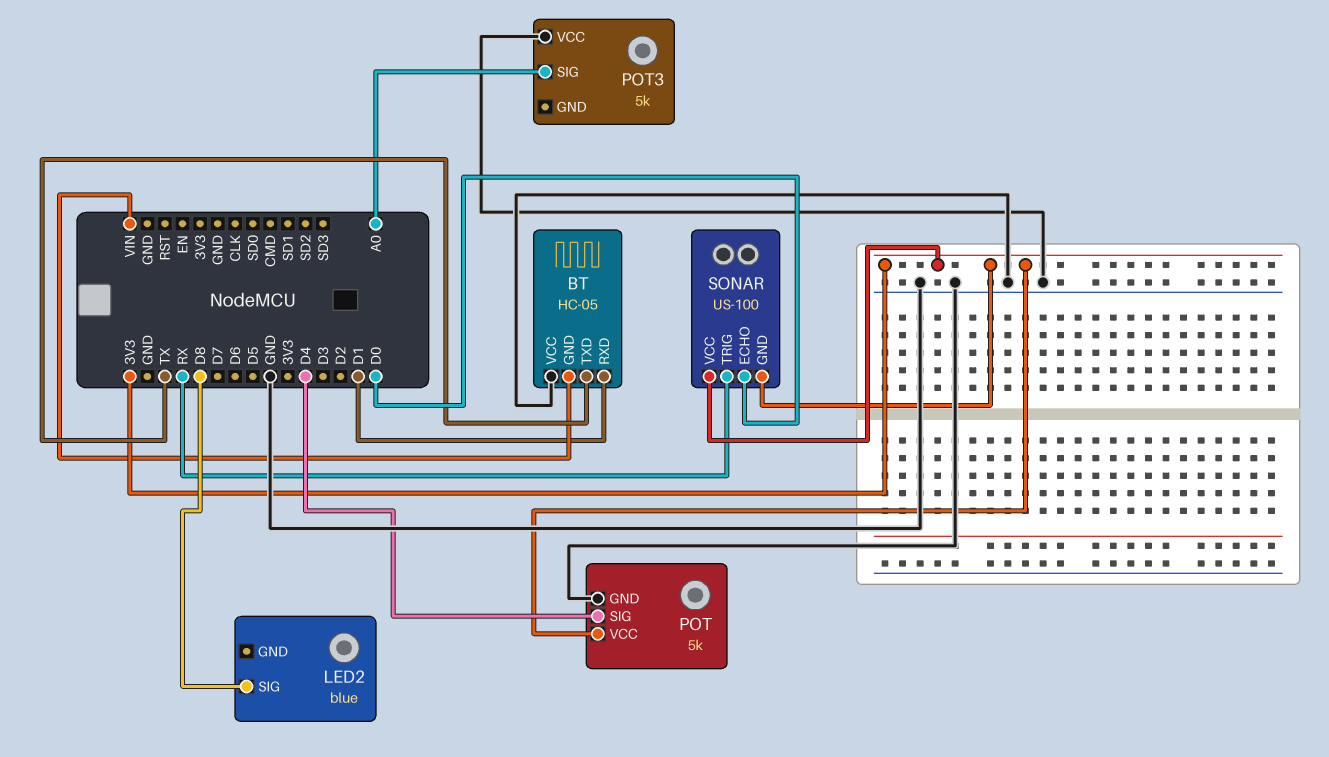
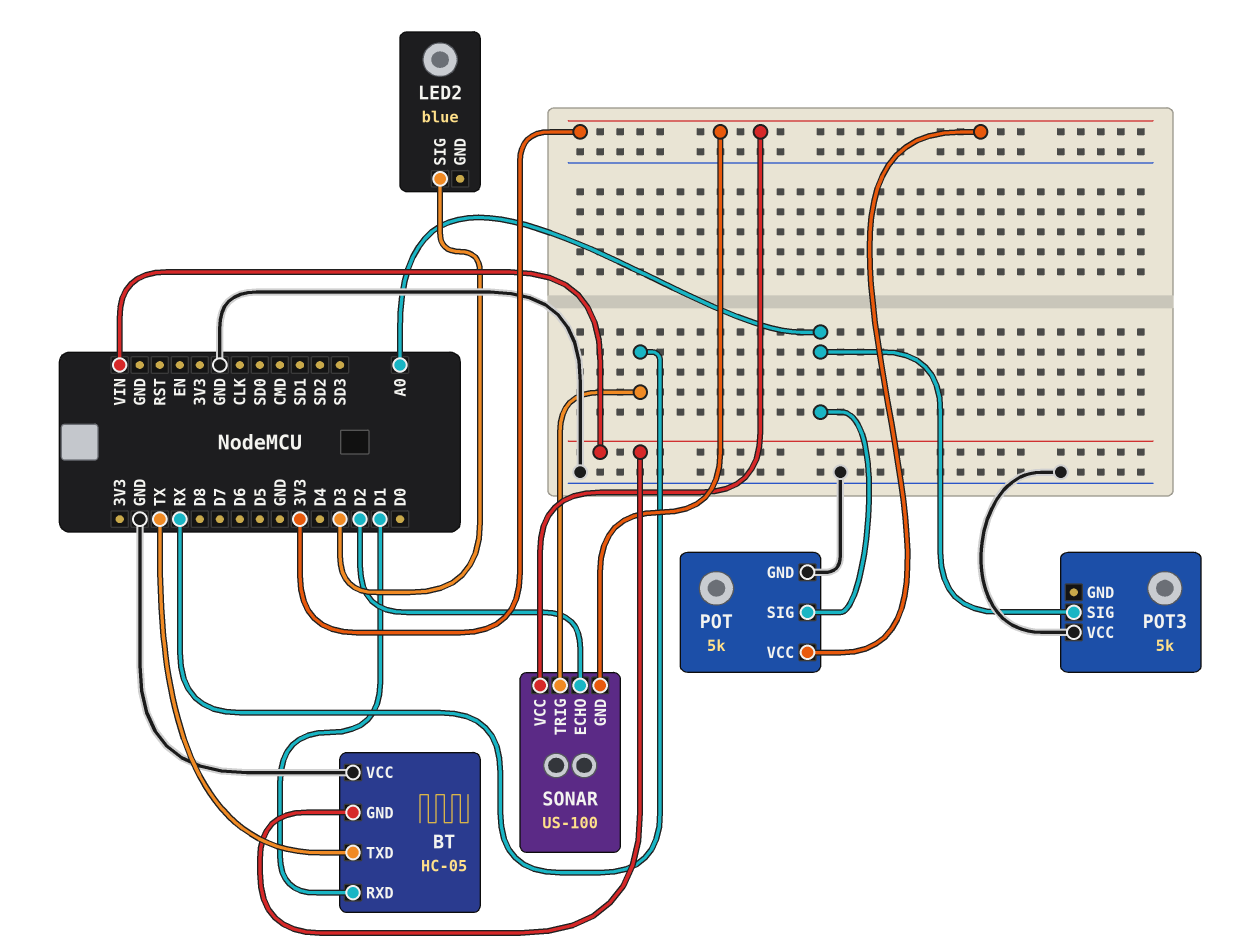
LED2 pin SIG: D8 -> D3
POT pin SIG: D4 -> A0
SONAR pin ECHO: D0 -> D2

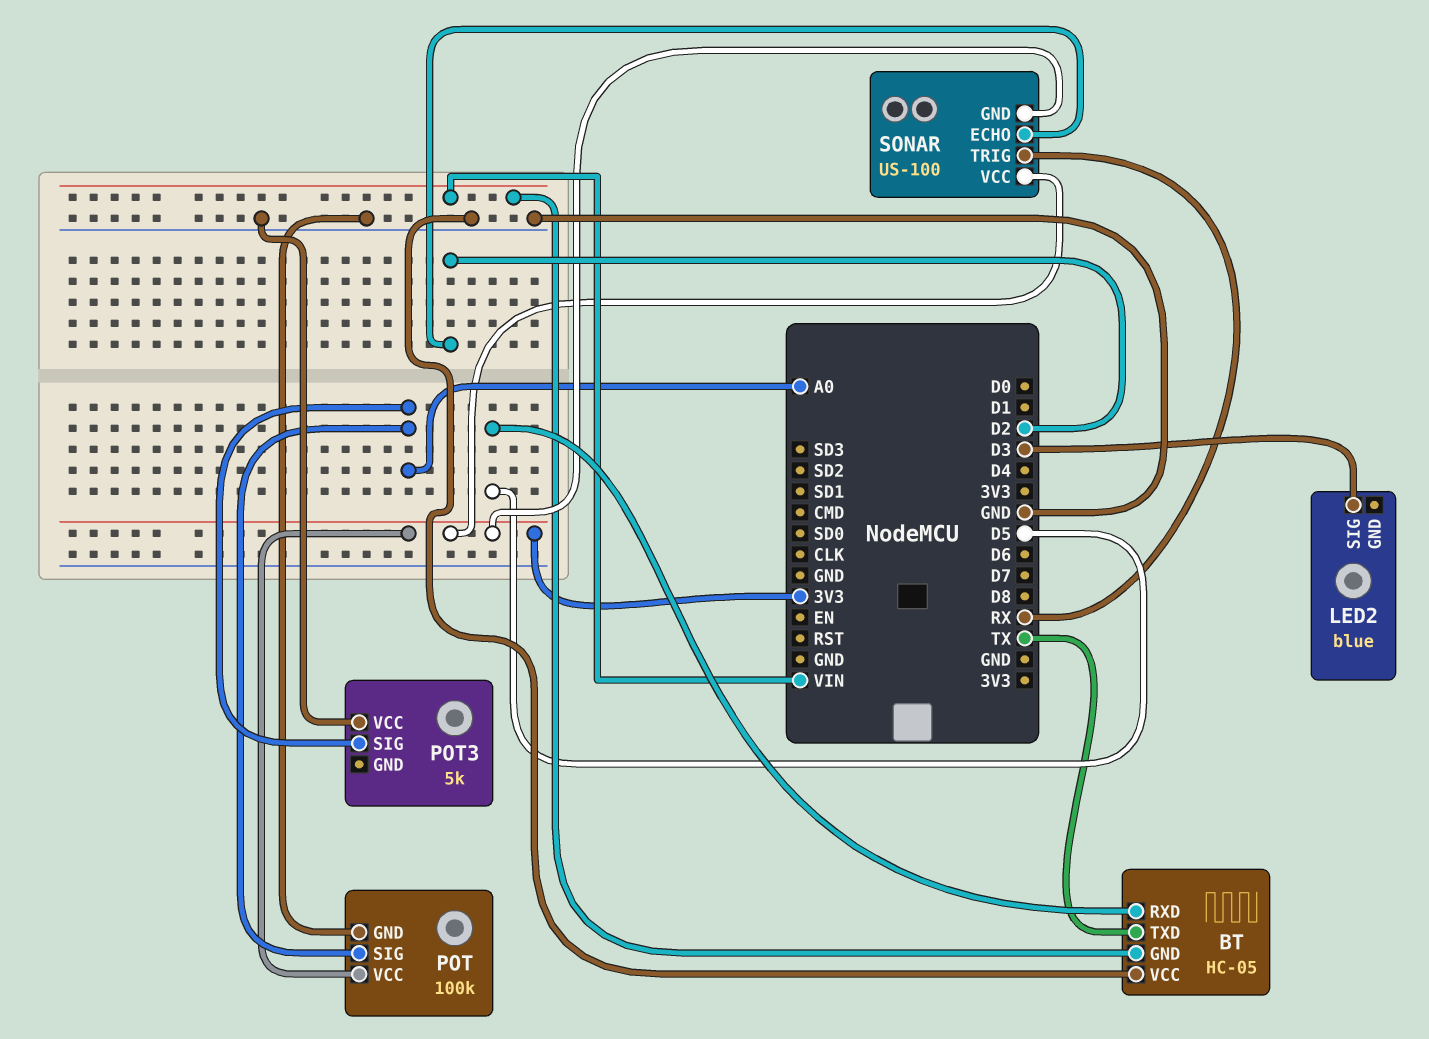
BT pin RXD: D1 -> D5
POT: 5k -> 100k

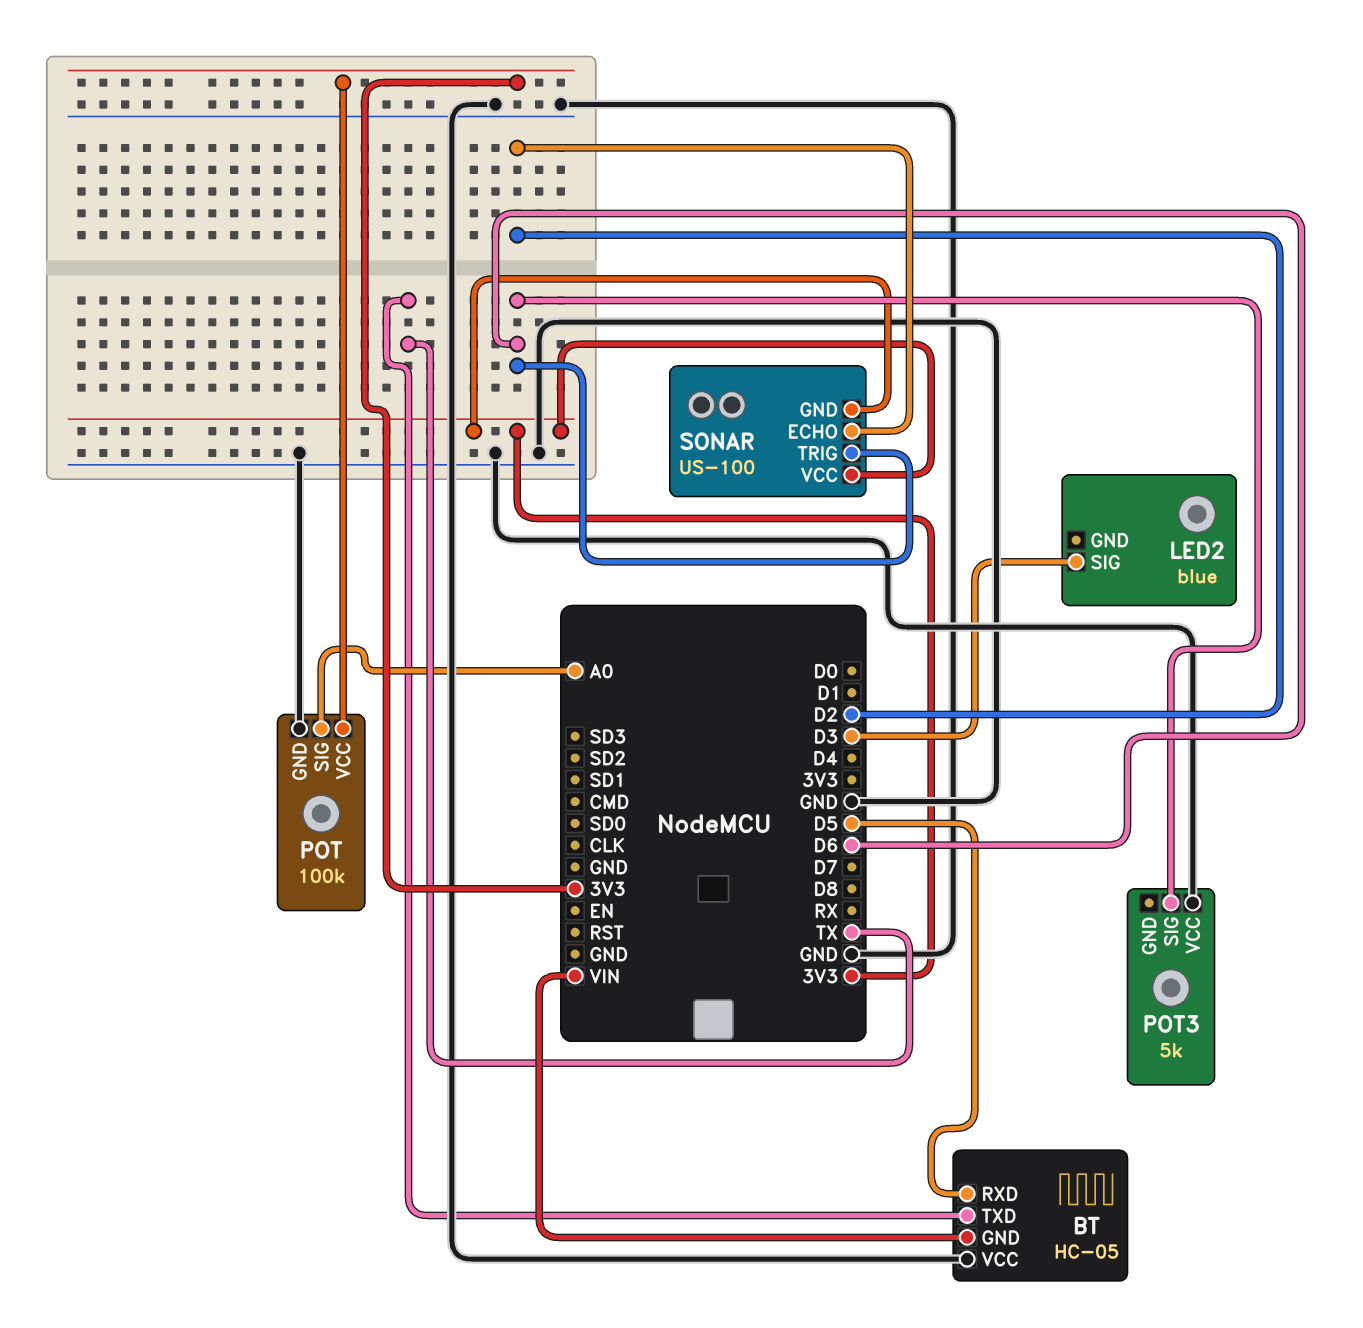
POT3 pin SIG: A0 -> D6
SONAR pin TRIG: RX -> D6

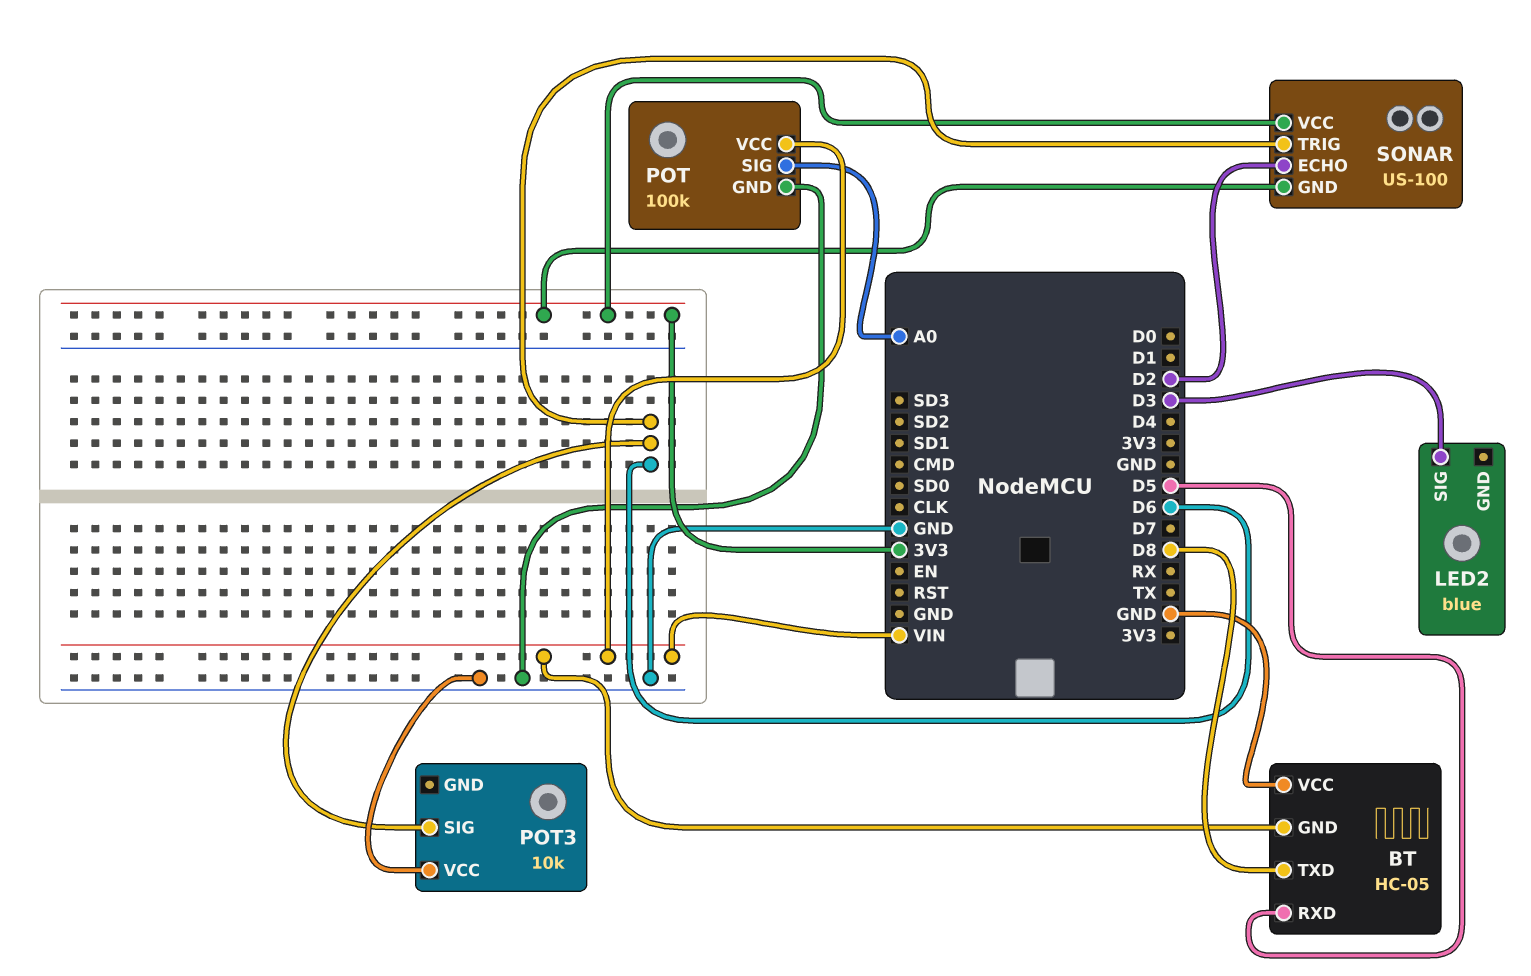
BT pin TXD: TX -> D8
POT pin VCC: 3V3 -> VIN
POT3: 5k -> 10k

